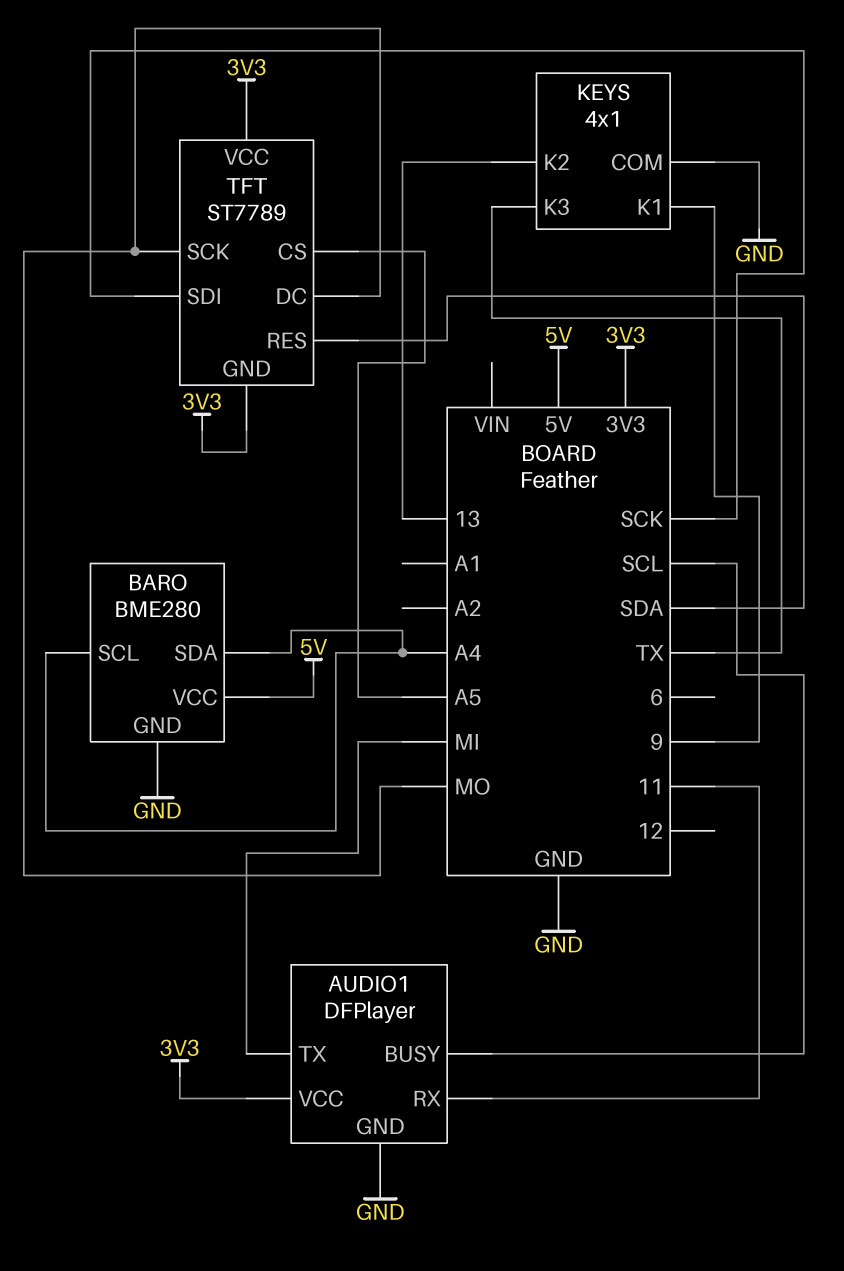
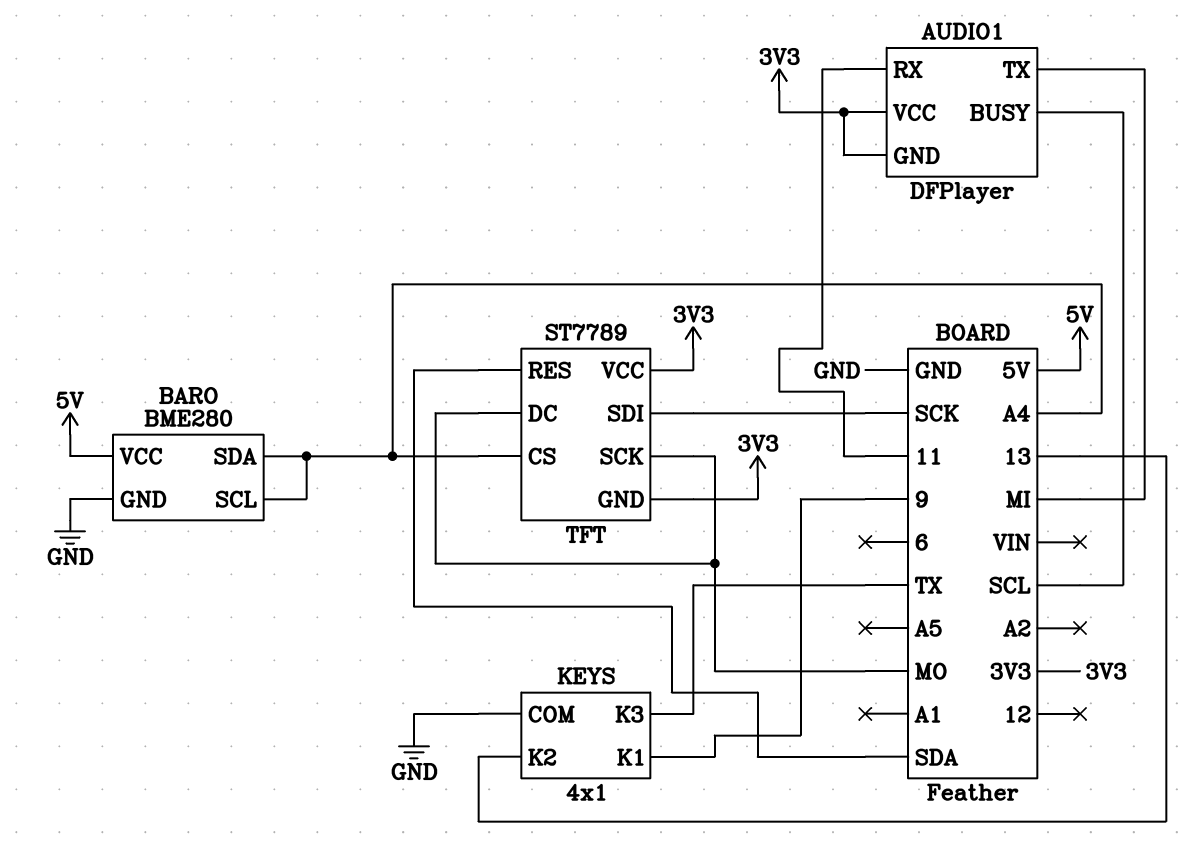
AUDIO1 pin GND: GND -> 3V3
TFT pin CS: A5 -> A4

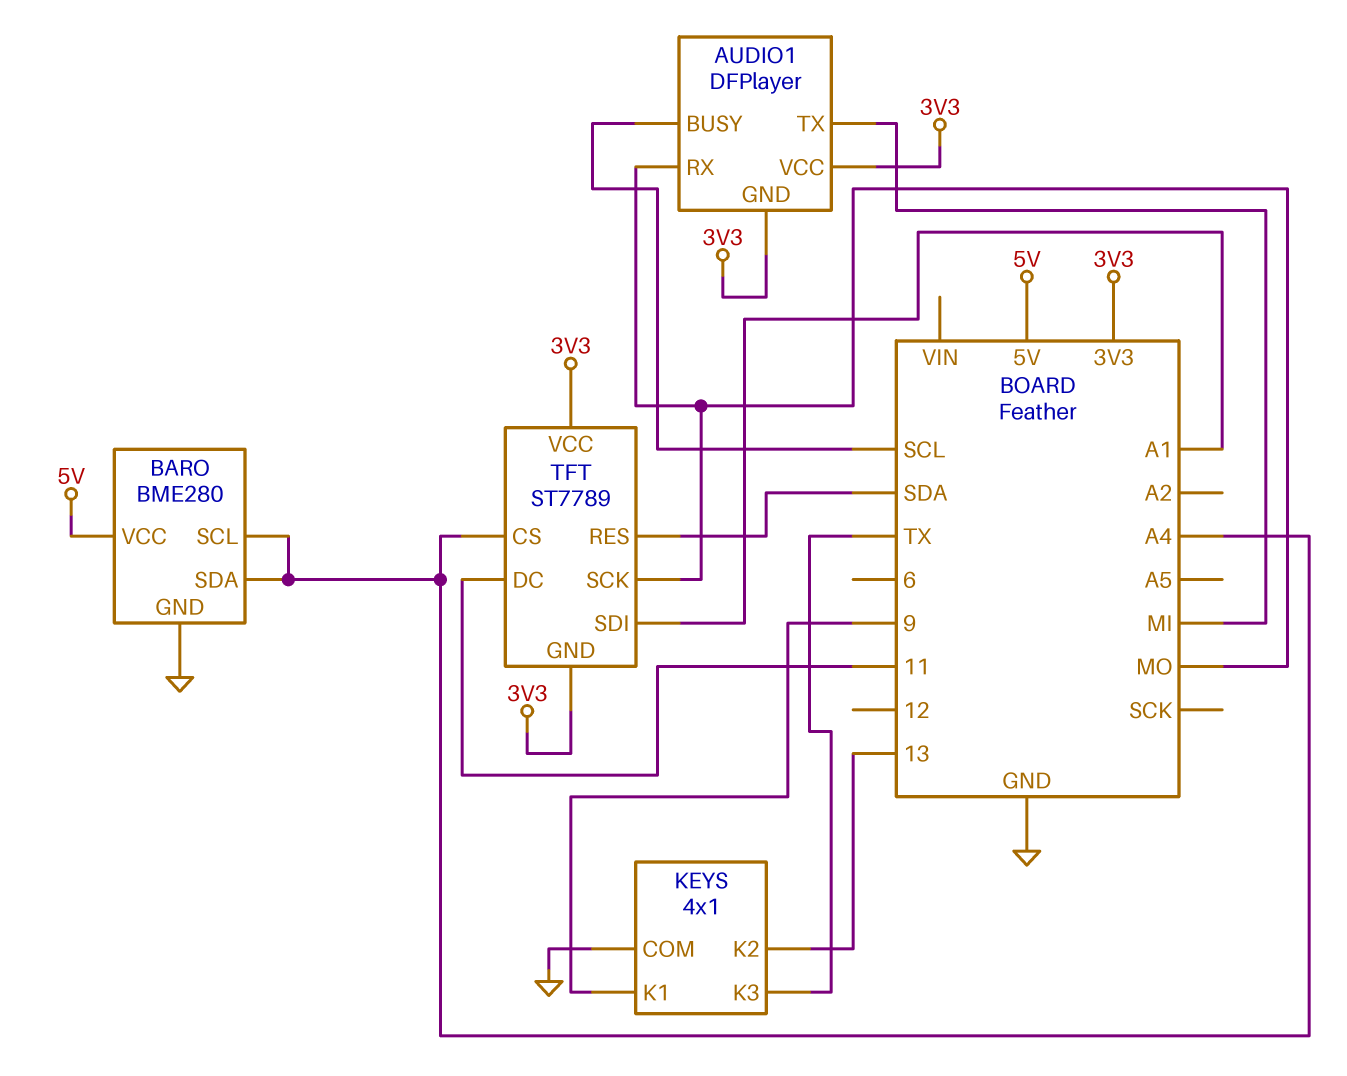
AUDIO1 pin RX: 11 -> MO
TFT pin DC: MO -> 11
TFT pin SDI: SCK -> A1

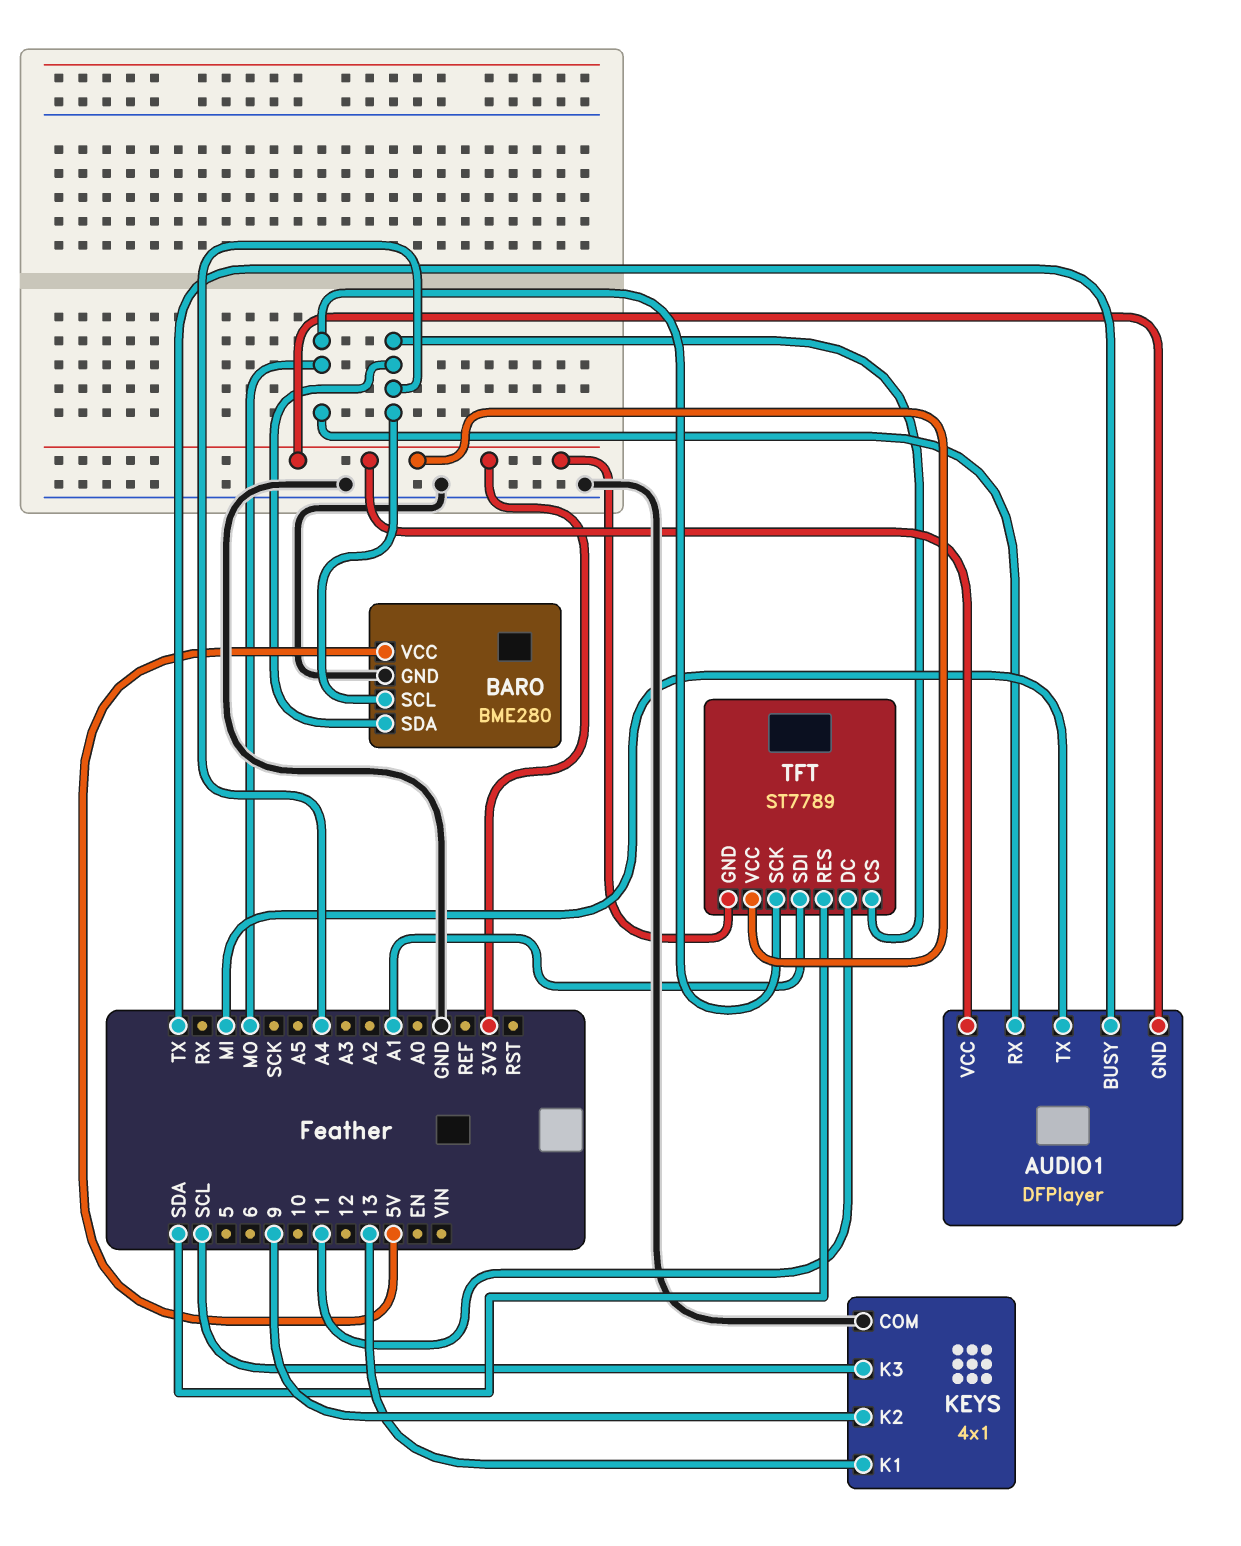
AUDIO1 pin BUSY: SCL -> TX
KEYS pin K1: 9 -> 13
KEYS pin K2: 13 -> 9
KEYS pin K3: TX -> SCL

